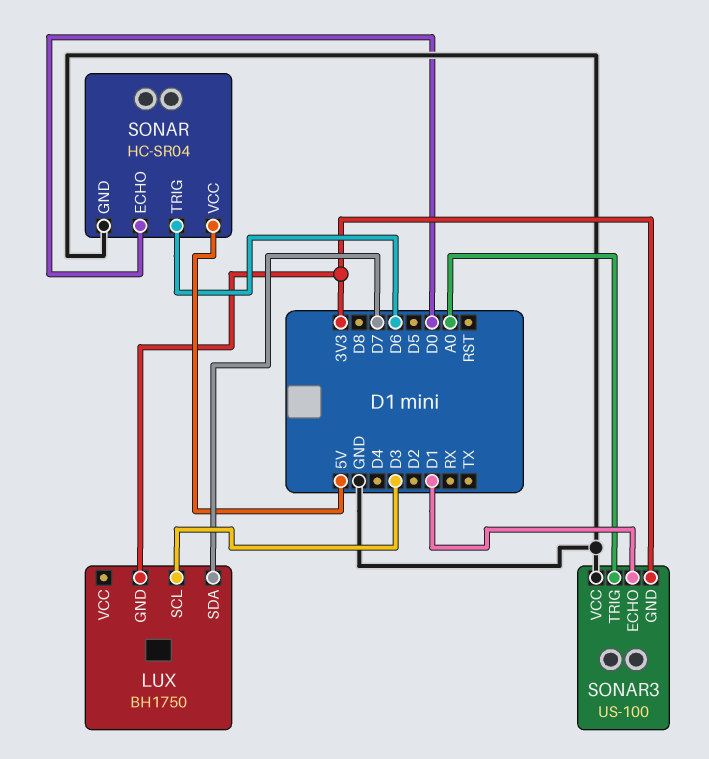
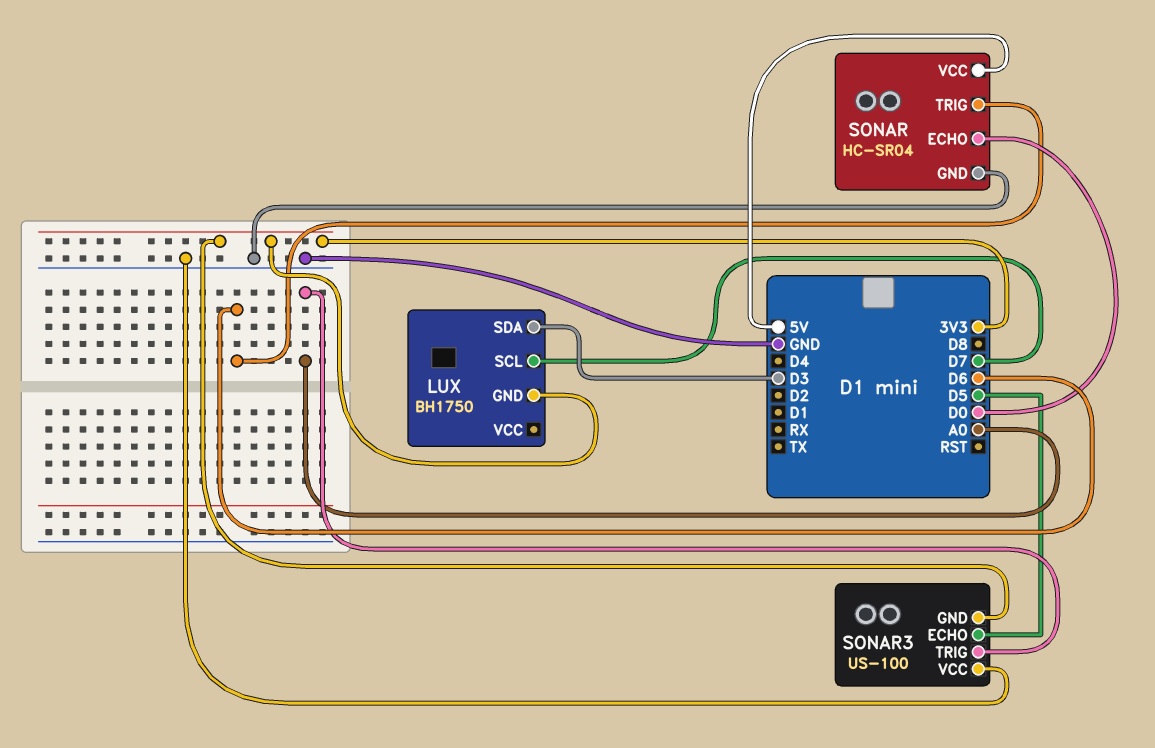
LUX pin SCL: D3 -> D7
LUX pin SDA: D7 -> D3
SONAR3 pin ECHO: D1 -> D5

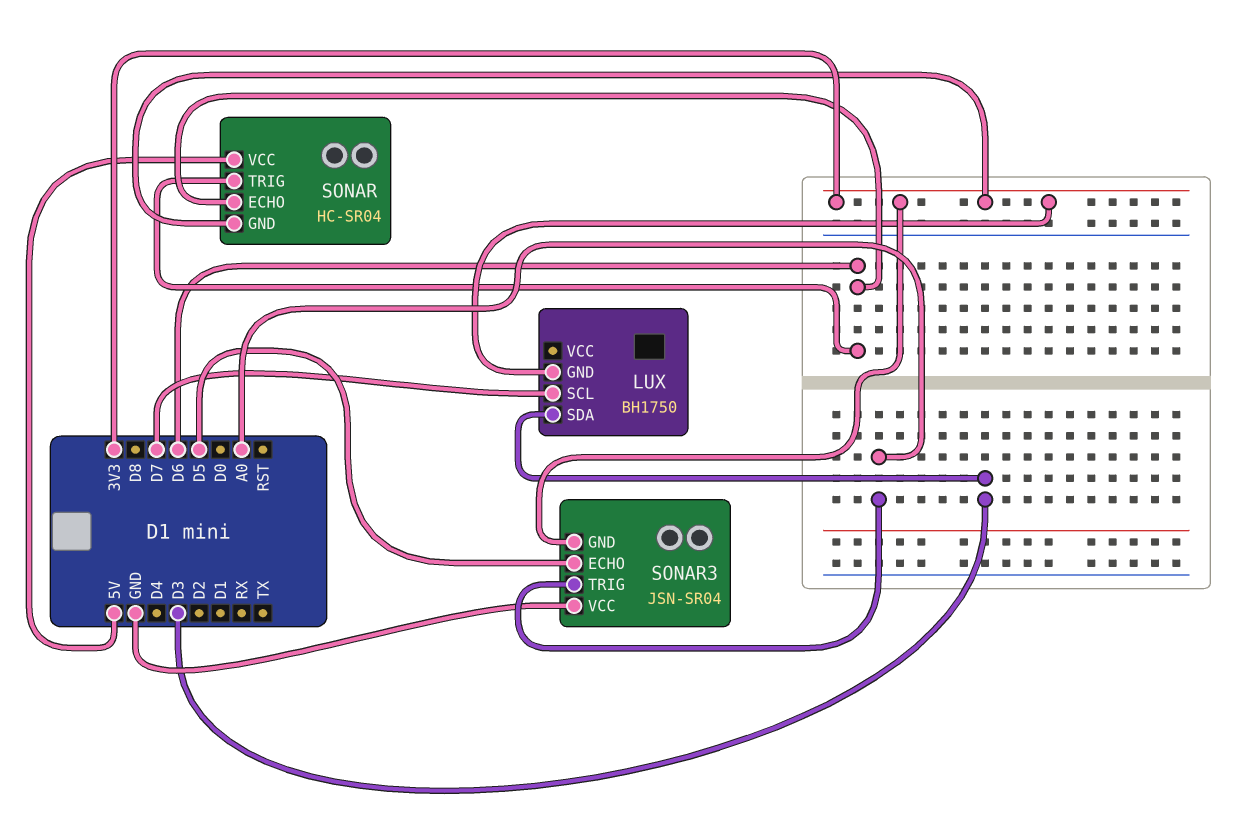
SONAR pin ECHO: D0 -> D6
SONAR pin GND: GND -> 3V3
SONAR3: US-100 -> JSN-SR04

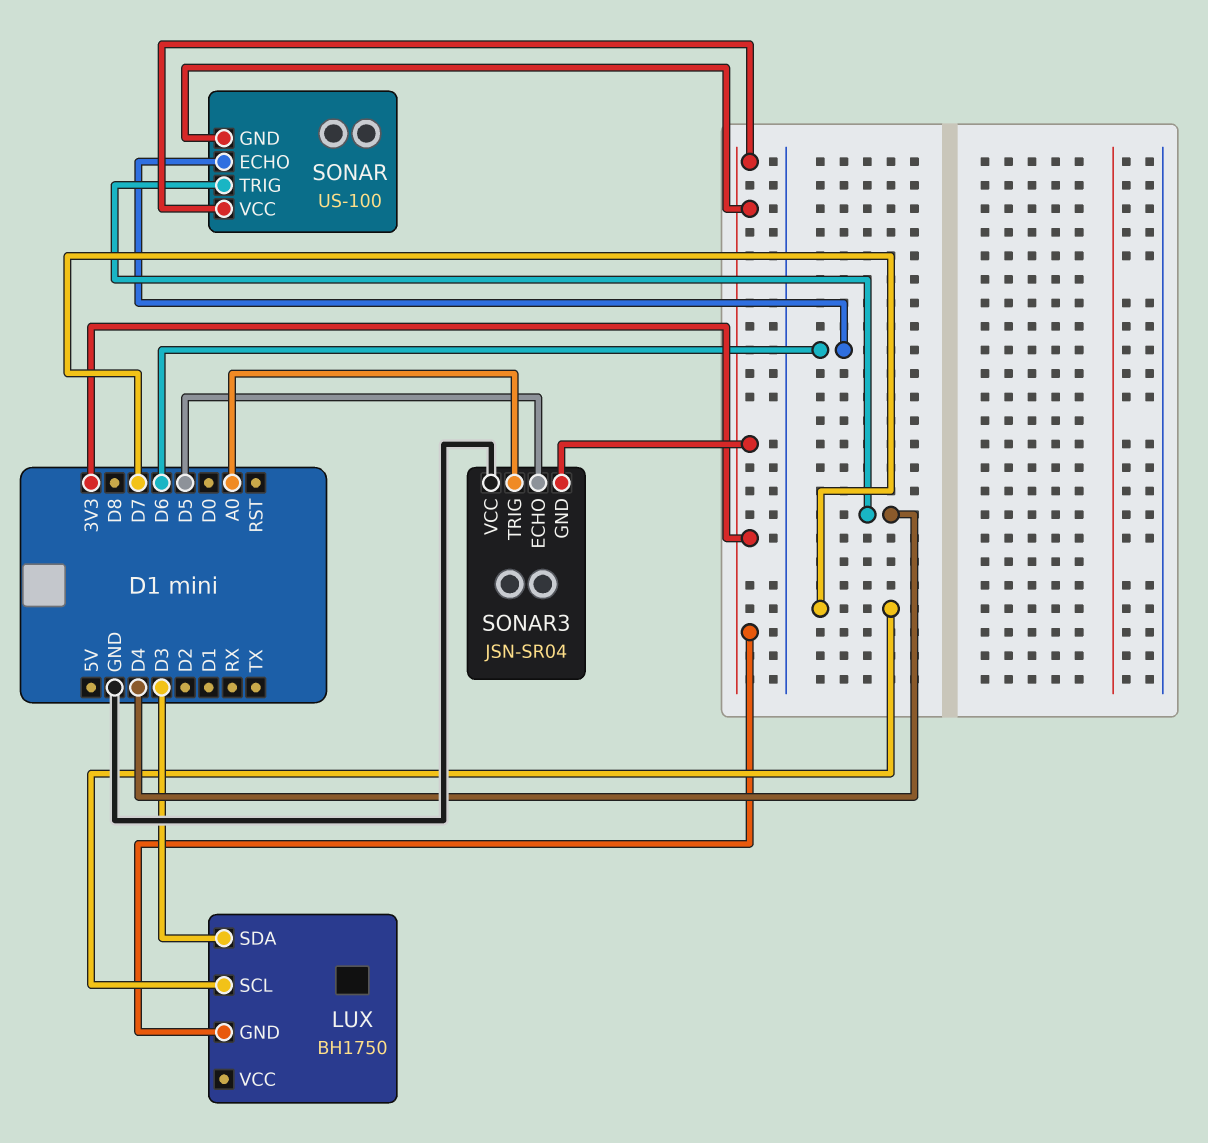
SONAR: HC-SR04 -> US-100
SONAR pin TRIG: D6 -> D4
SONAR pin VCC: 5V -> 3V3

